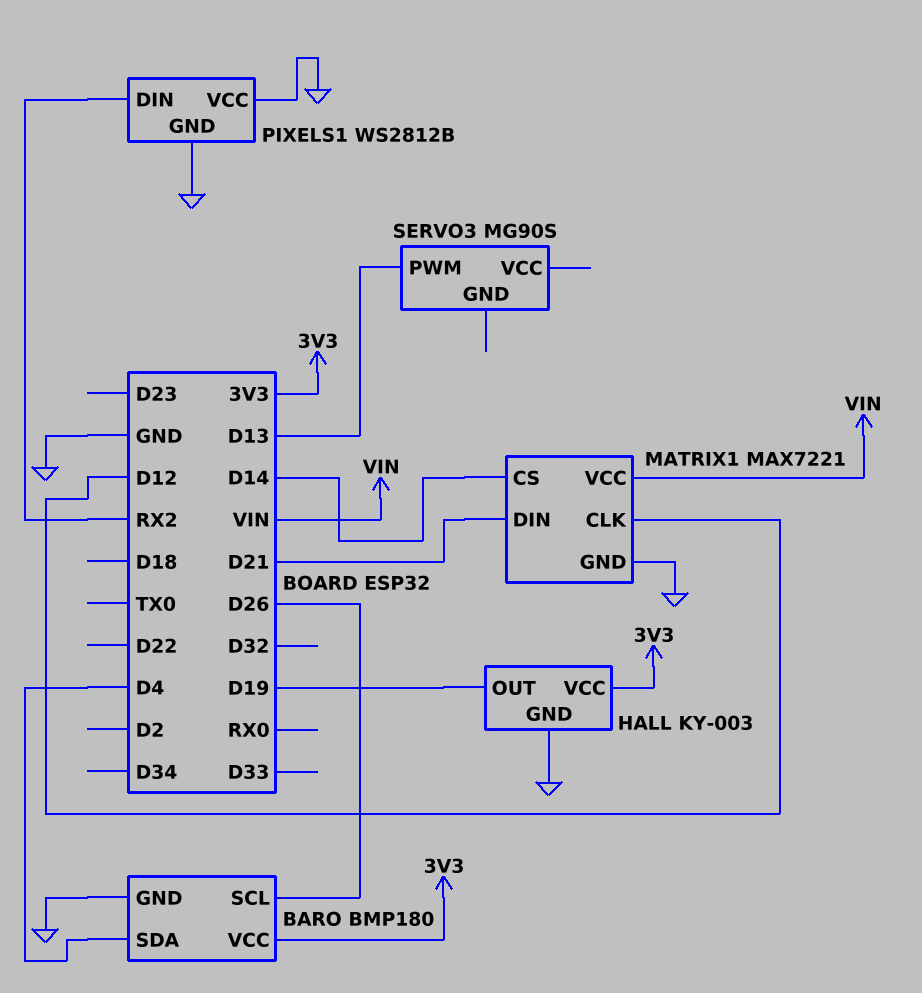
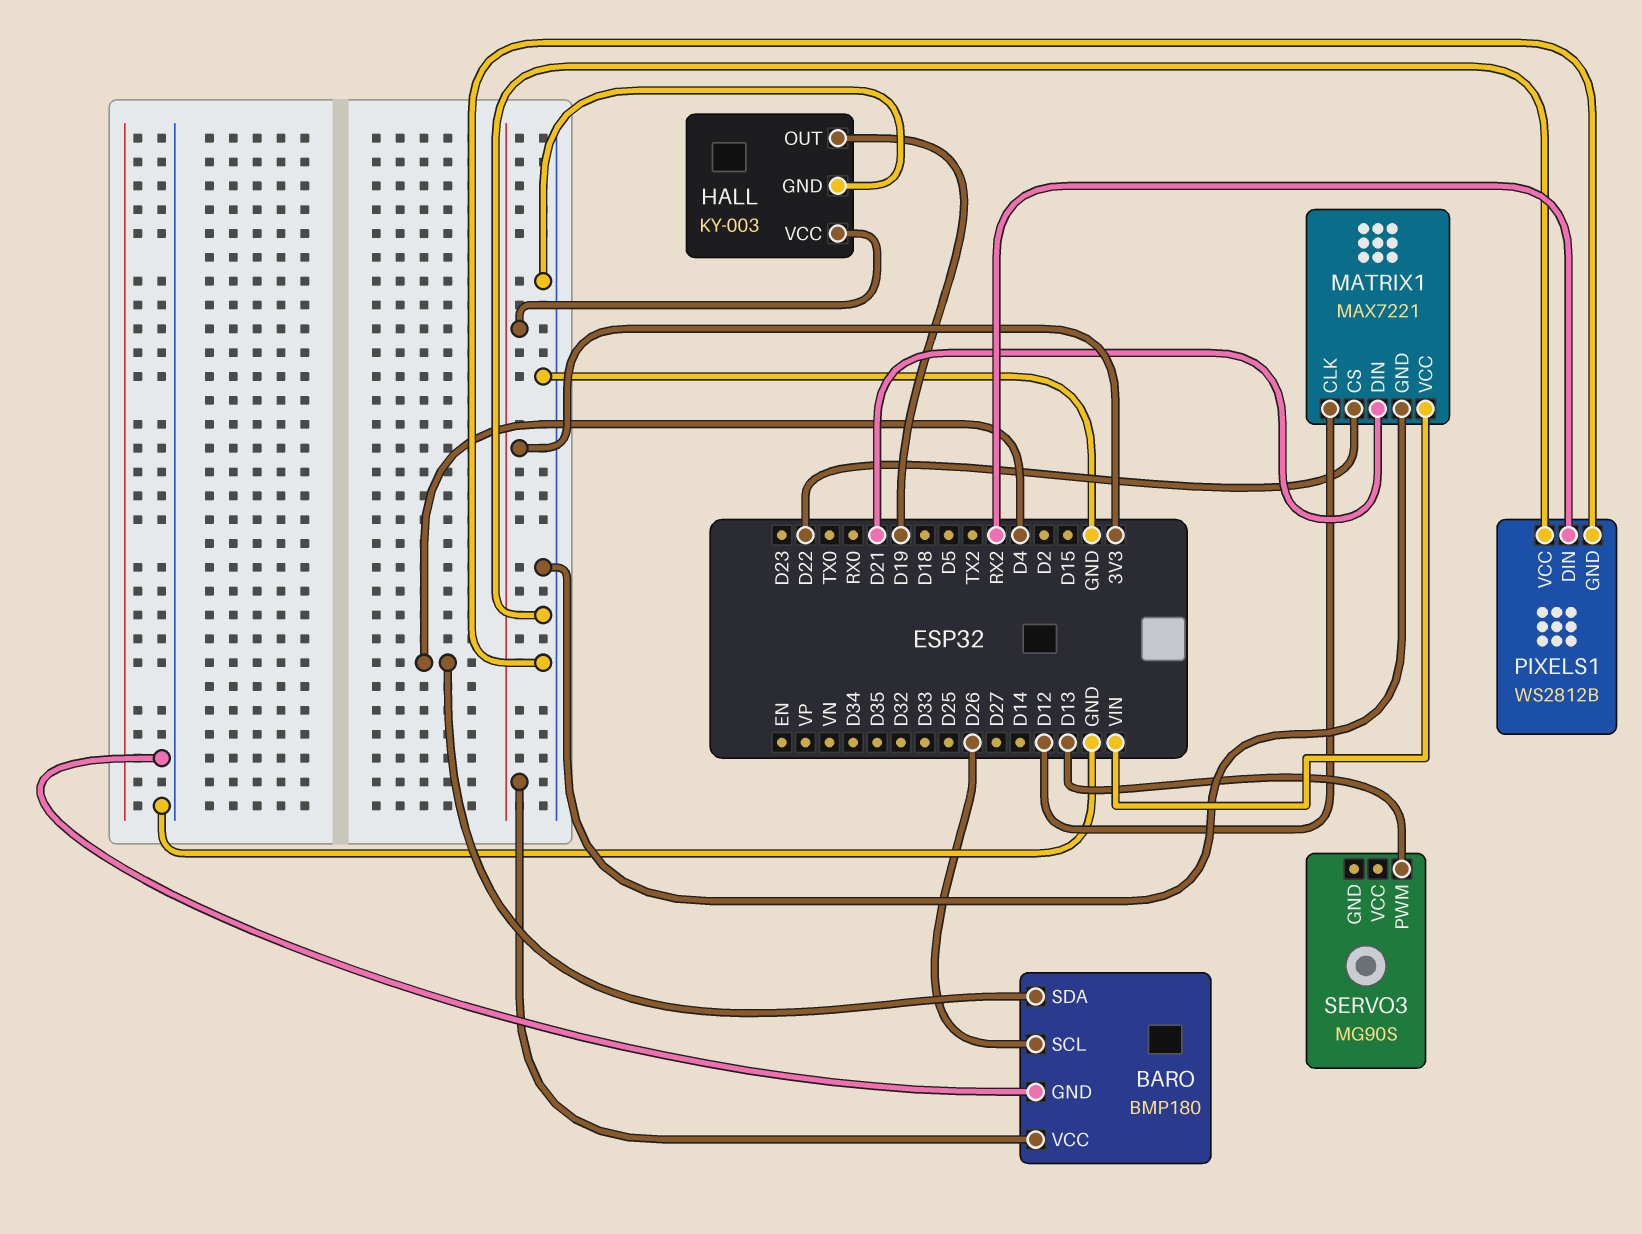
MATRIX1 pin CS: D14 -> D22

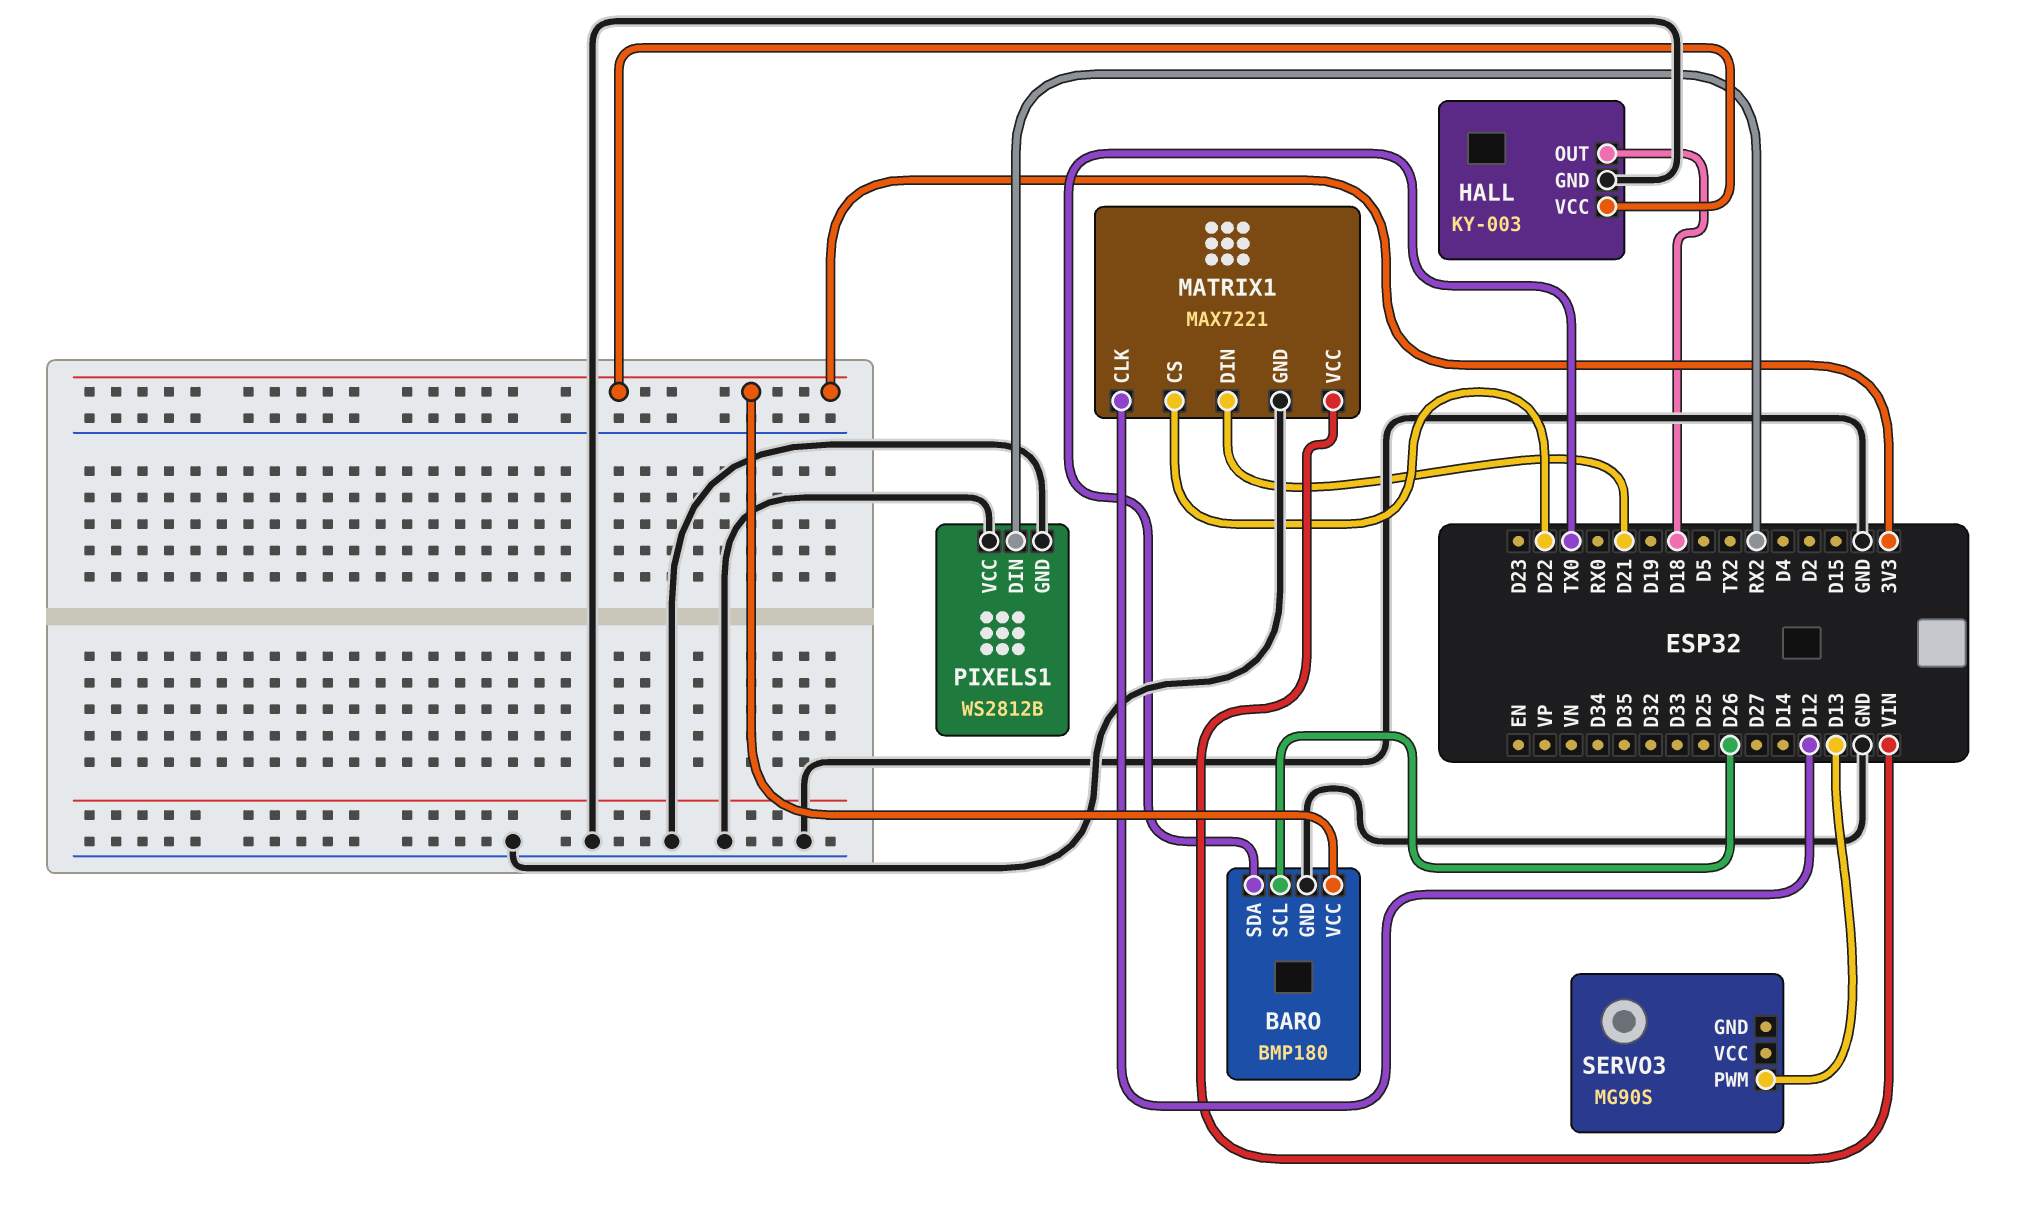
BARO pin SDA: D4 -> TX0
HALL pin OUT: D19 -> D18

